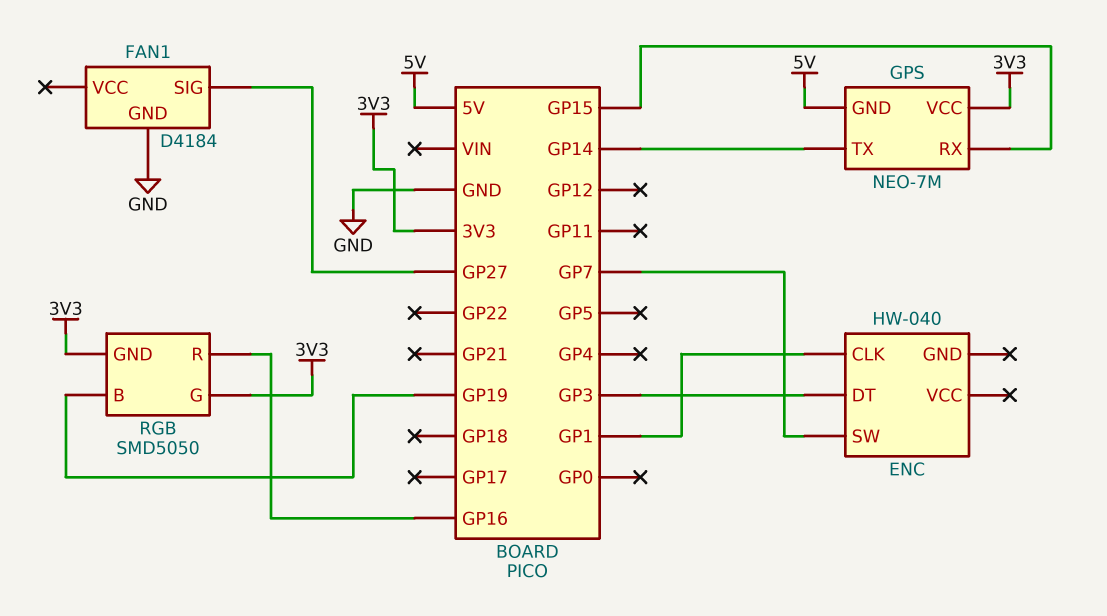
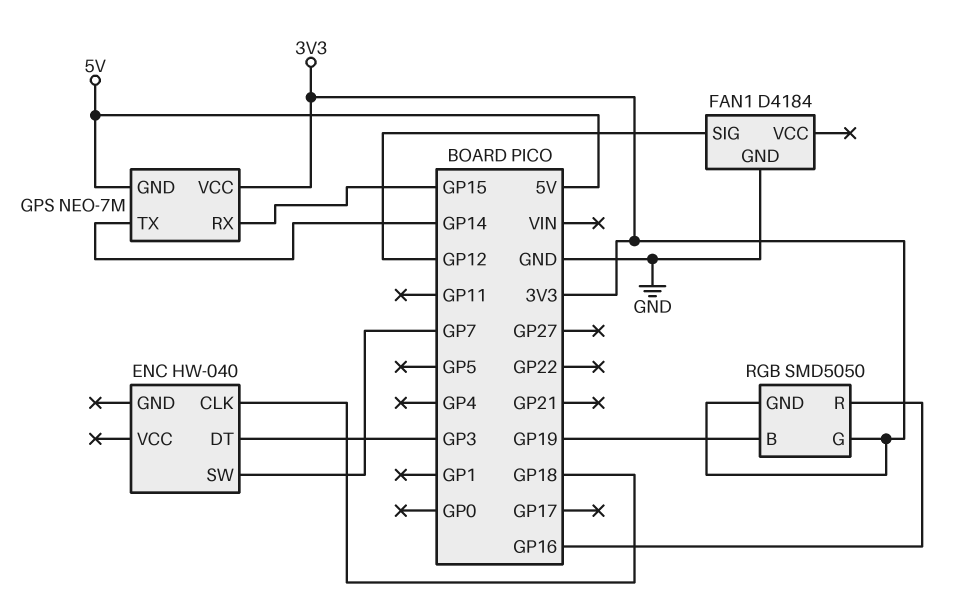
ENC pin CLK: GP1 -> GP18
FAN1 pin SIG: GP27 -> GP12

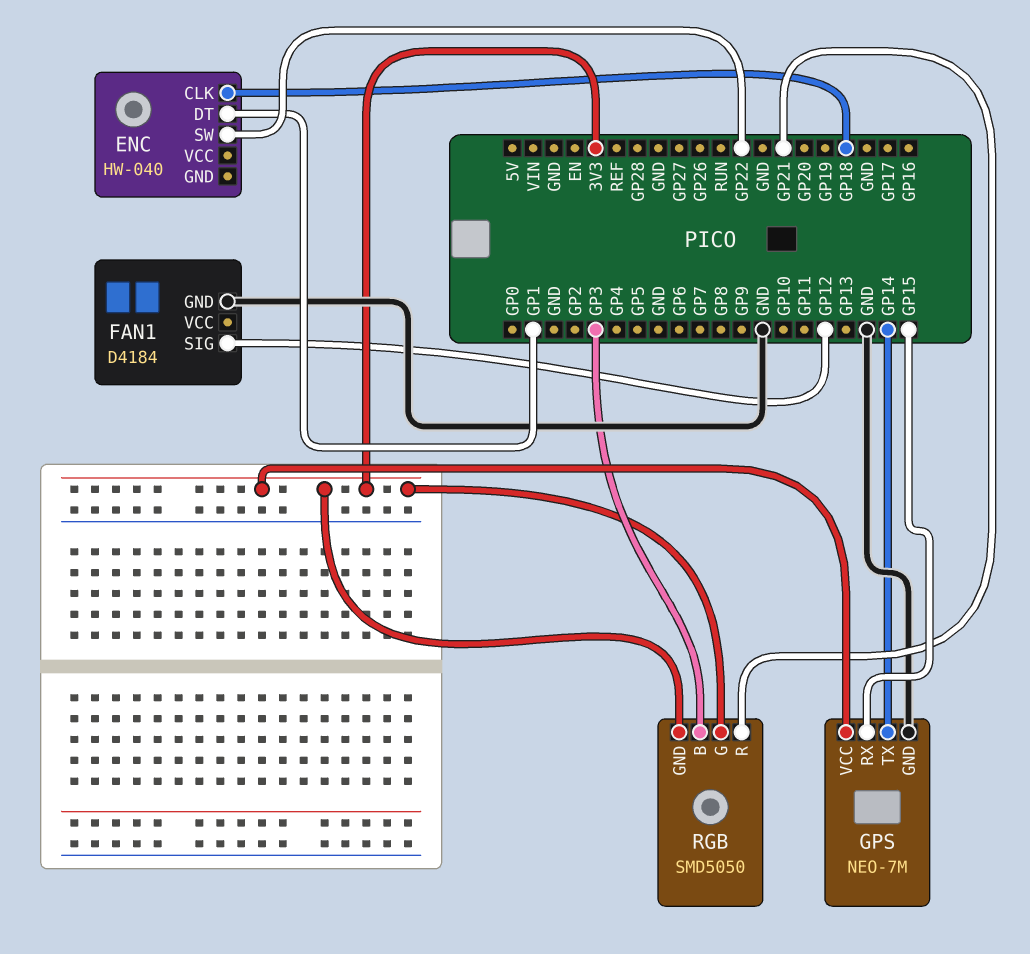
ENC pin DT: GP3 -> GP1
ENC pin SW: GP7 -> GP22
GPS pin GND: 5V -> GND
RGB pin B: GP19 -> GP3
RGB pin R: GP16 -> GP21

